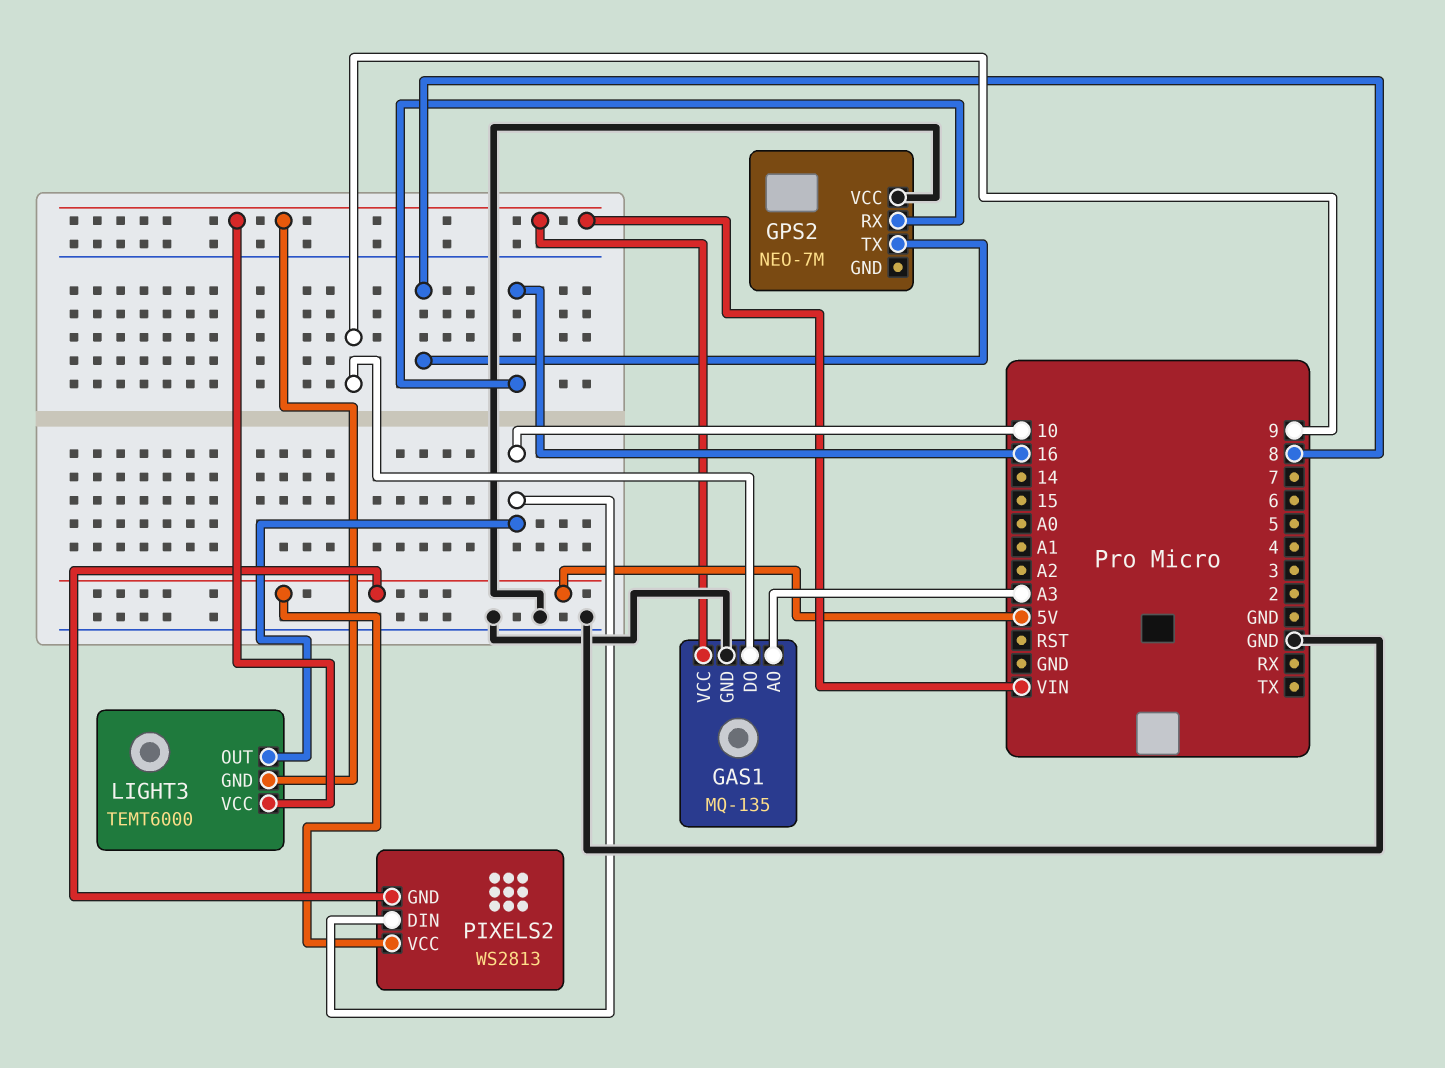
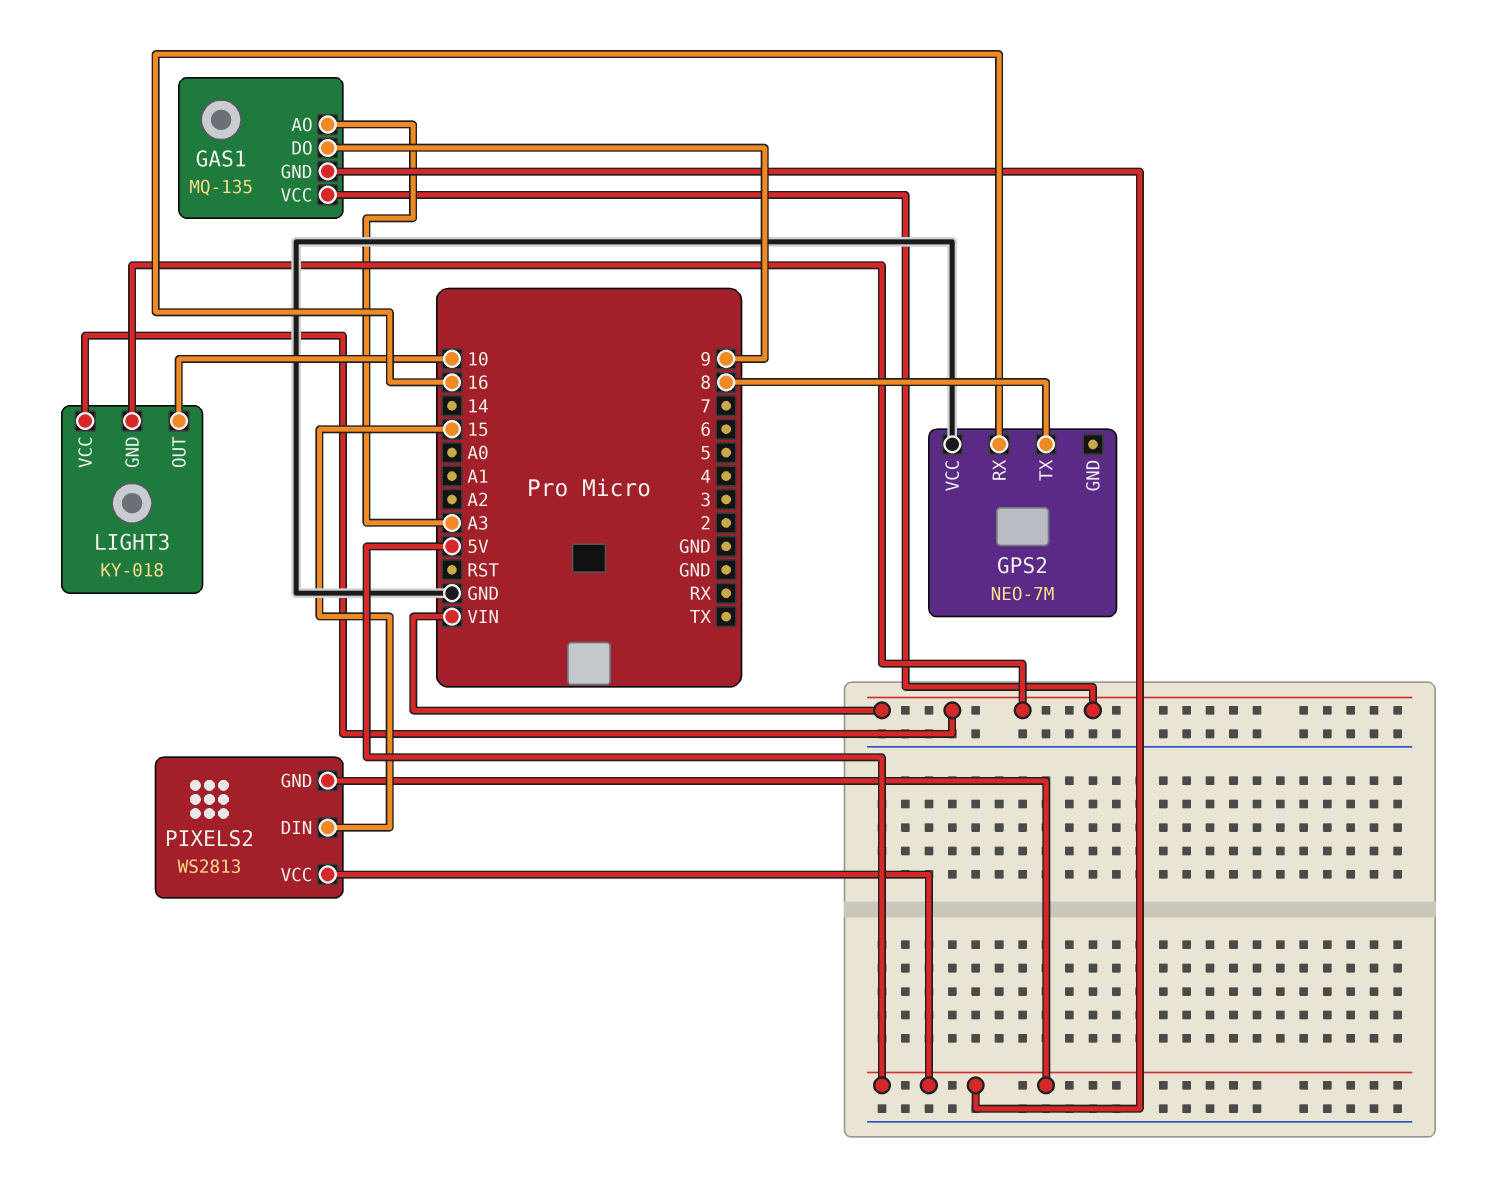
GAS1 pin GND: GND -> 5V
LIGHT3: TEMT6000 -> KY-018
PIXELS2 pin DIN: 10 -> 15

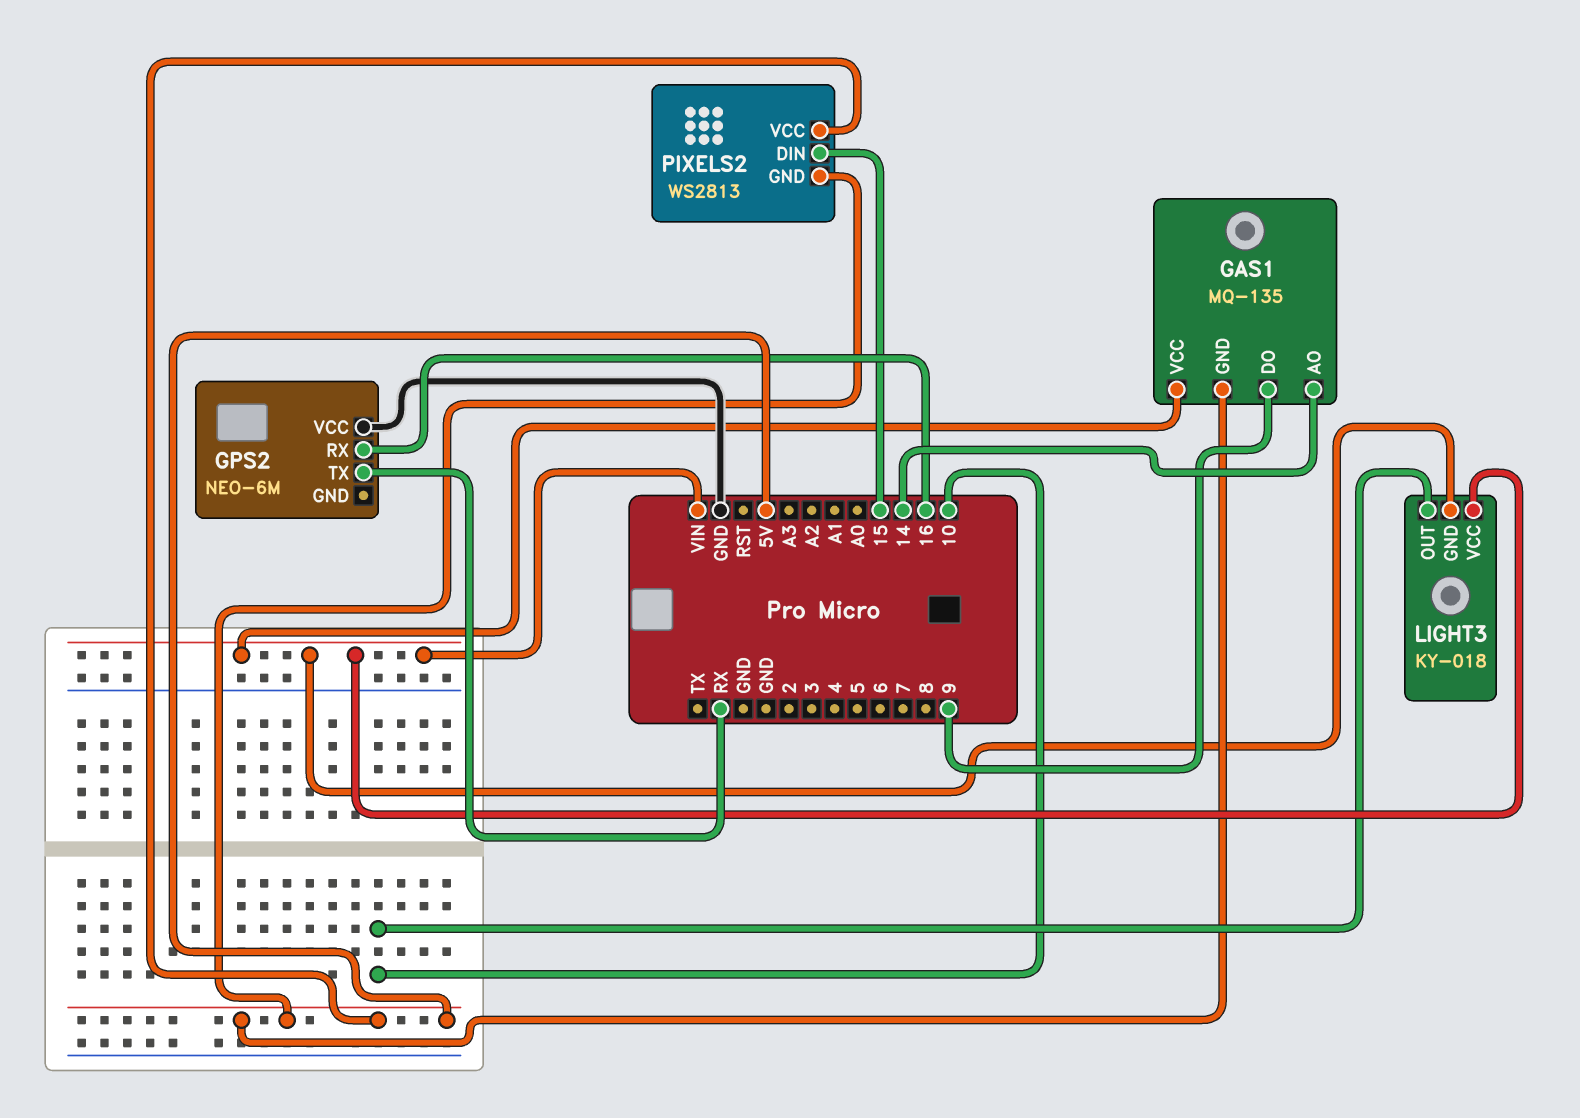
GAS1 pin AO: A3 -> 14
GPS2: NEO-7M -> NEO-6M
GPS2 pin TX: 8 -> RX

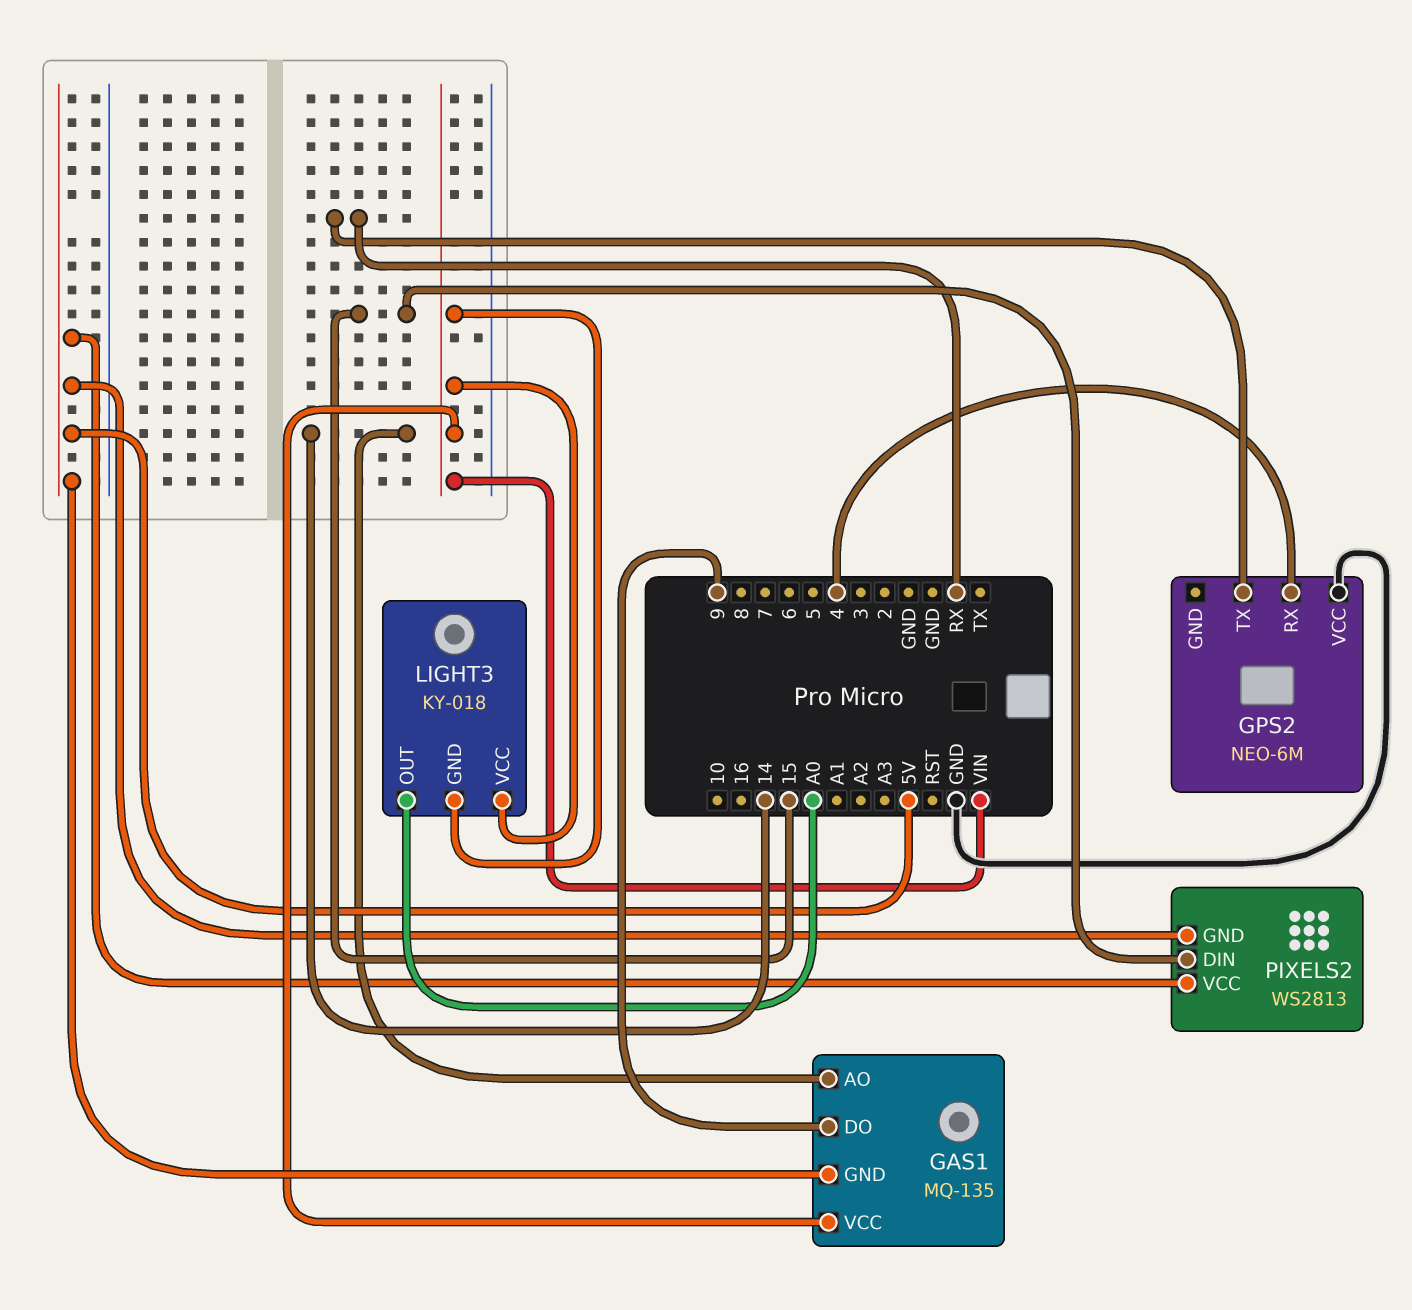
GPS2 pin RX: 16 -> 4
LIGHT3 pin OUT: 10 -> A0

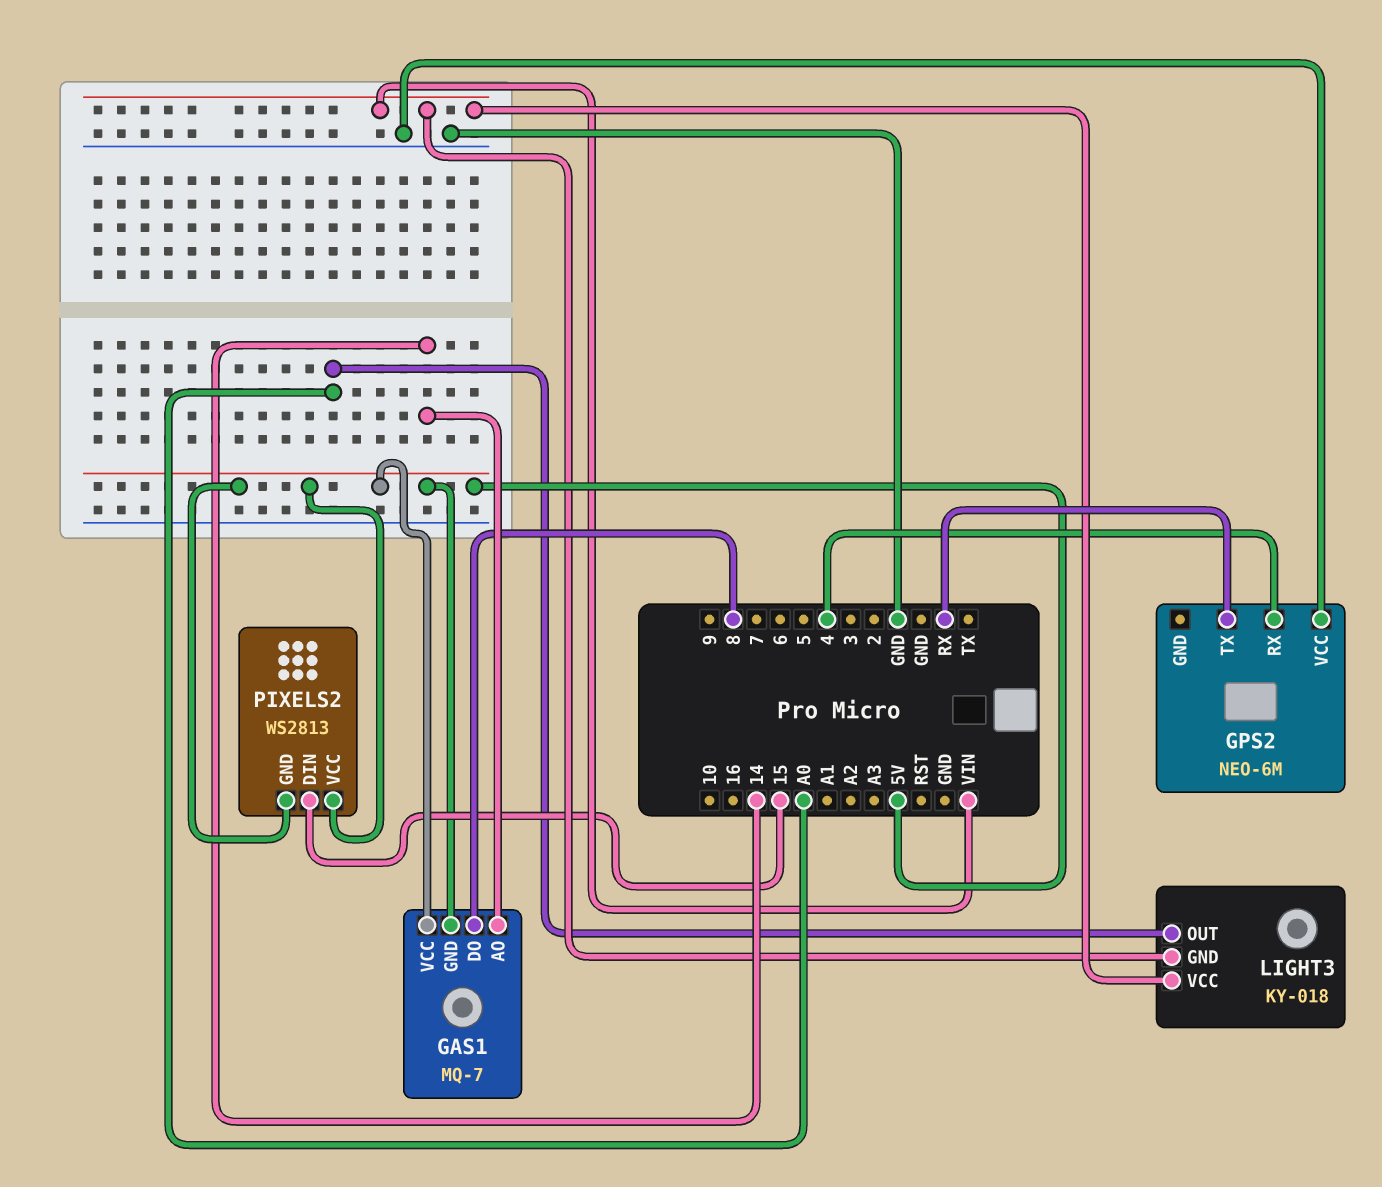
GAS1: MQ-135 -> MQ-7
GAS1 pin DO: 9 -> 8
GAS1 pin VCC: VIN -> 5V

